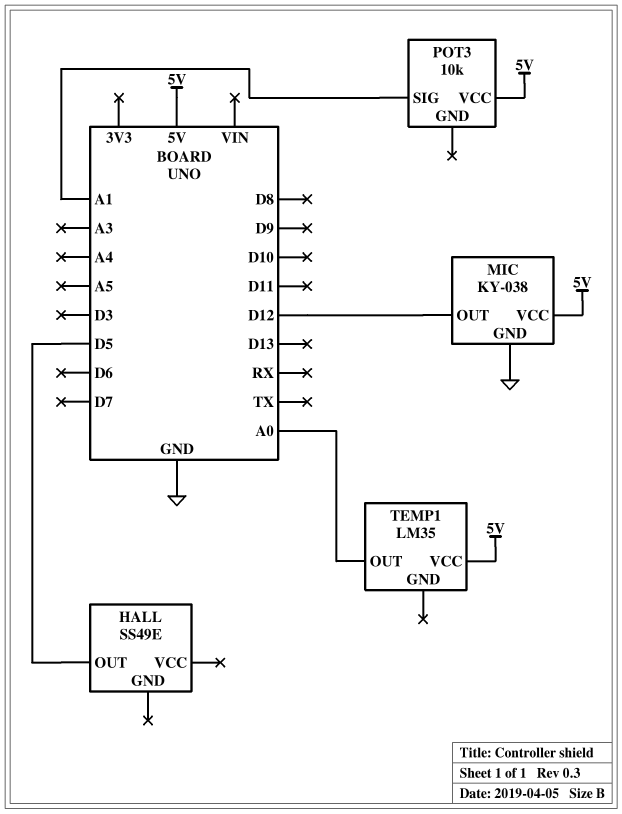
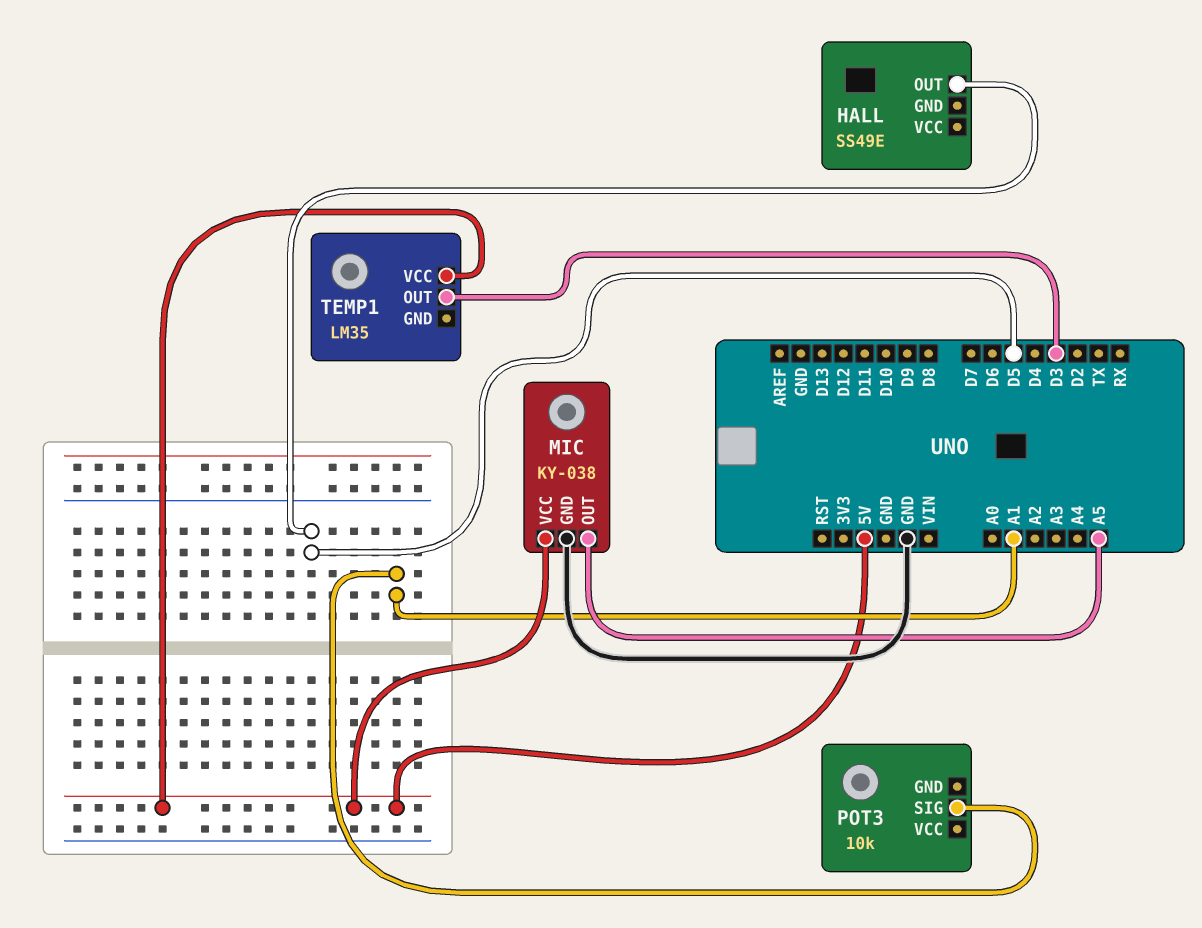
MIC pin OUT: D12 -> A5
POT3 pin VCC: 5V -> none
TEMP1 pin OUT: A0 -> D3

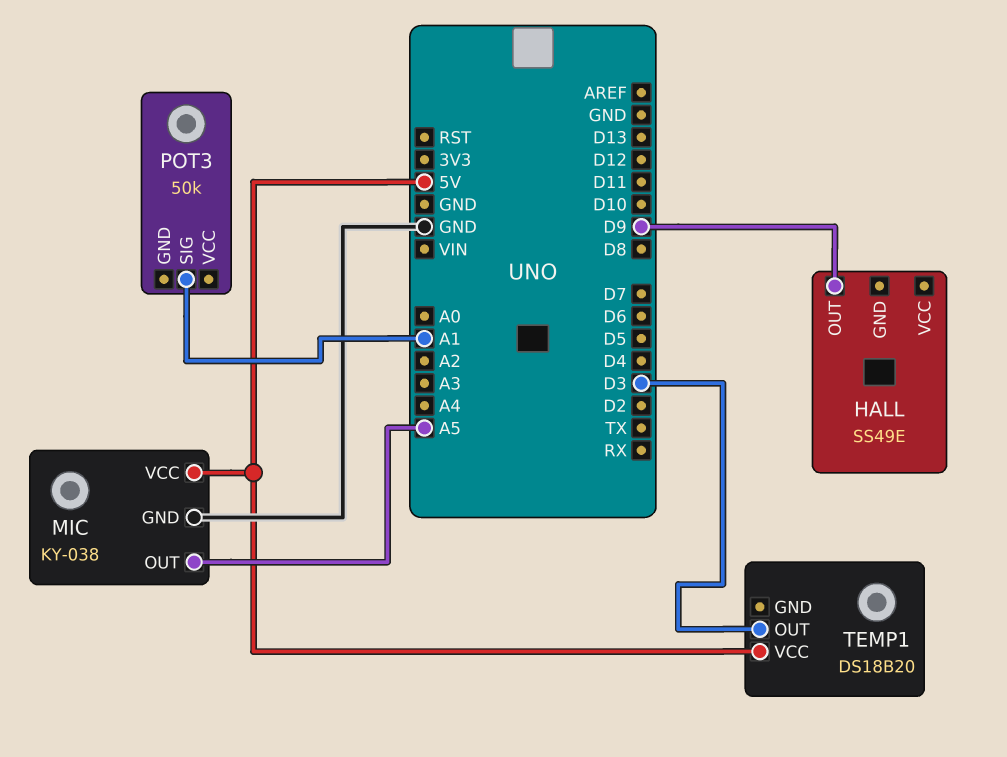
HALL pin OUT: D5 -> D9
POT3: 10k -> 50k
TEMP1: LM35 -> DS18B20

